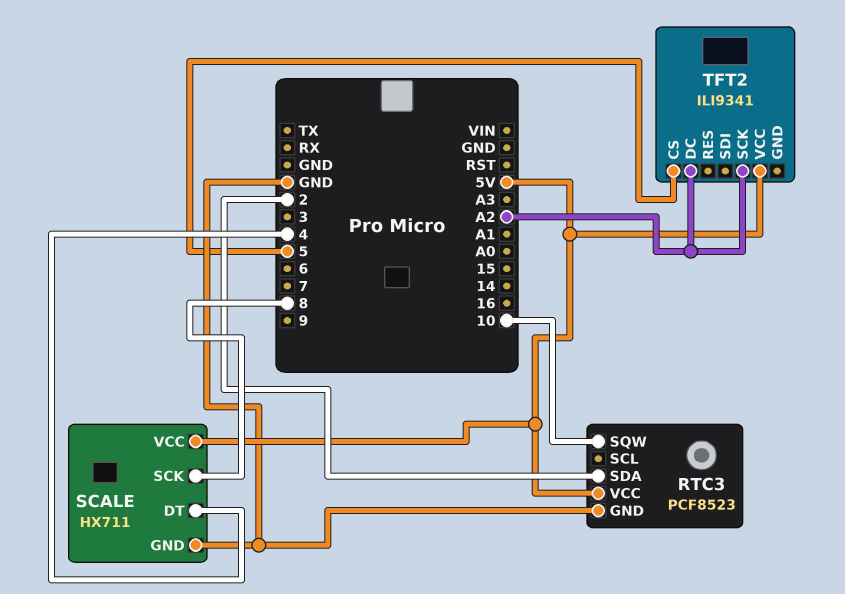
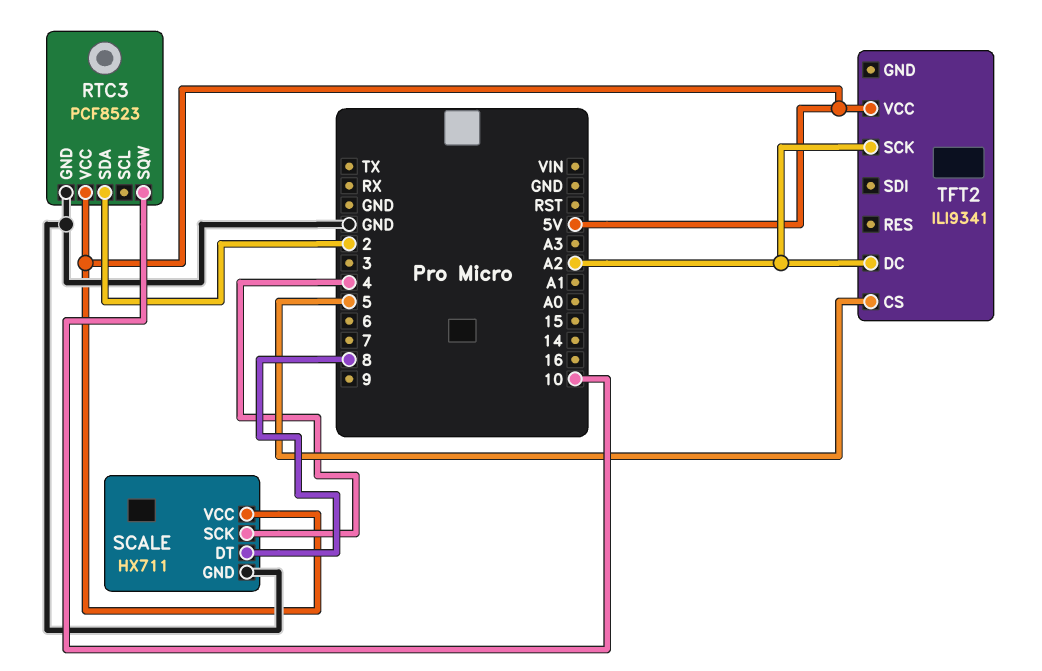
SCALE pin DT: 4 -> 8
SCALE pin SCK: 8 -> 4

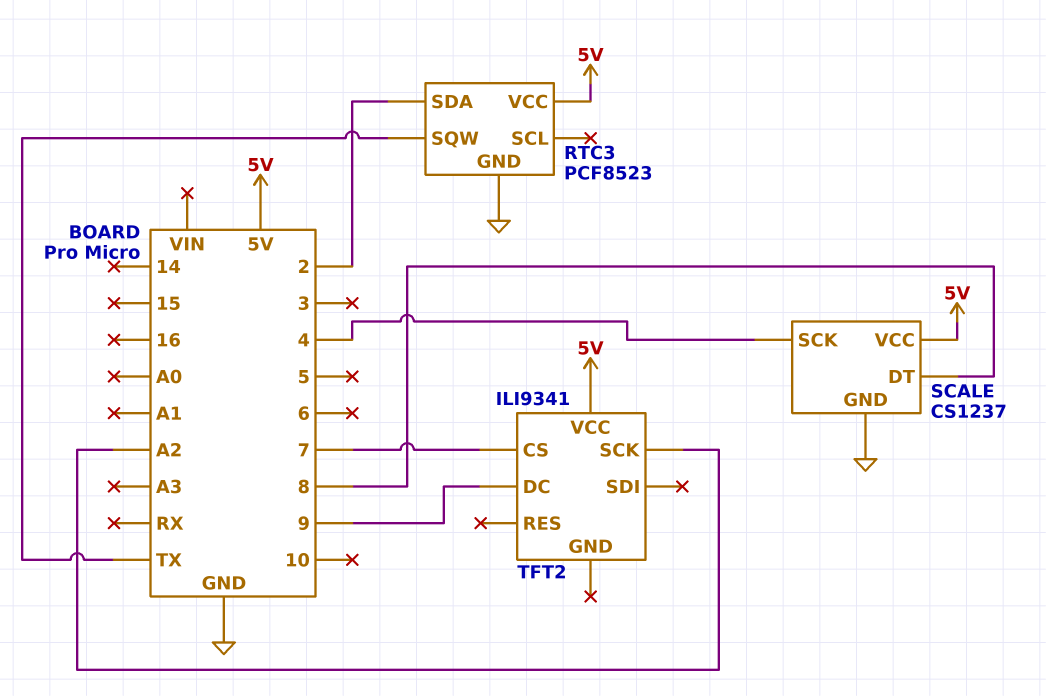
RTC3 pin SQW: 10 -> TX
SCALE: HX711 -> CS1237
TFT2 pin CS: 5 -> 7
TFT2 pin DC: A2 -> 9

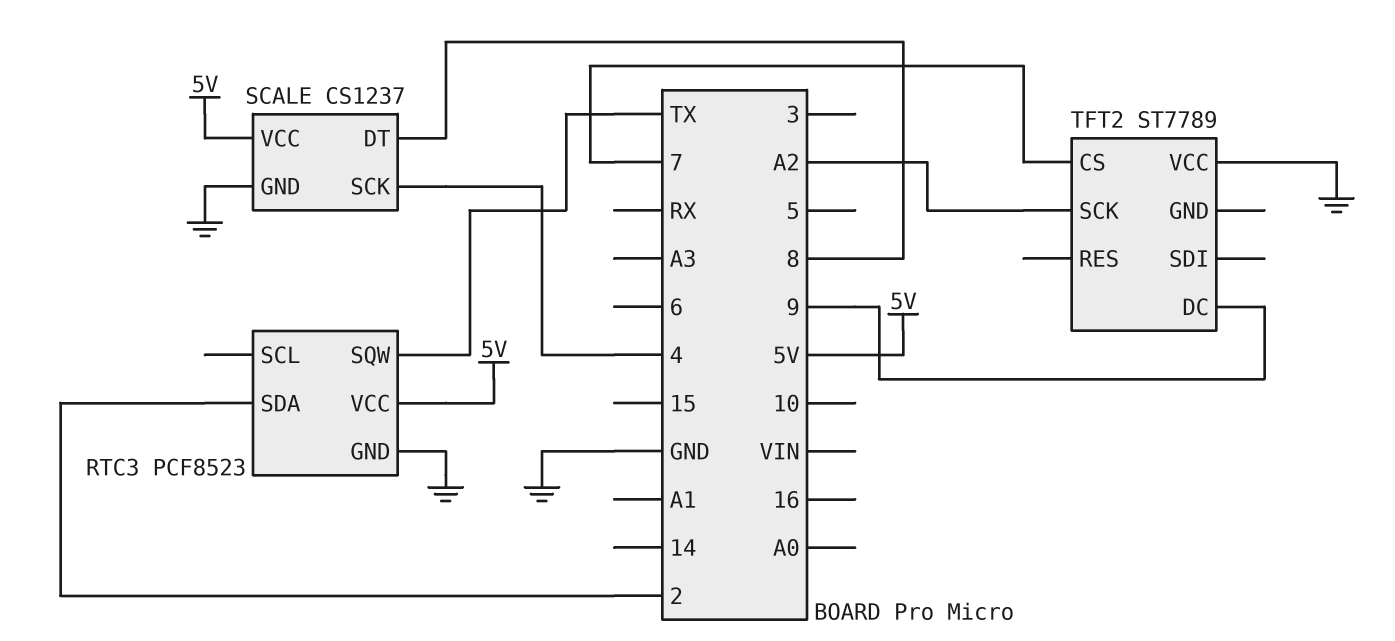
TFT2: ILI9341 -> ST7789
TFT2 pin VCC: 5V -> GND

